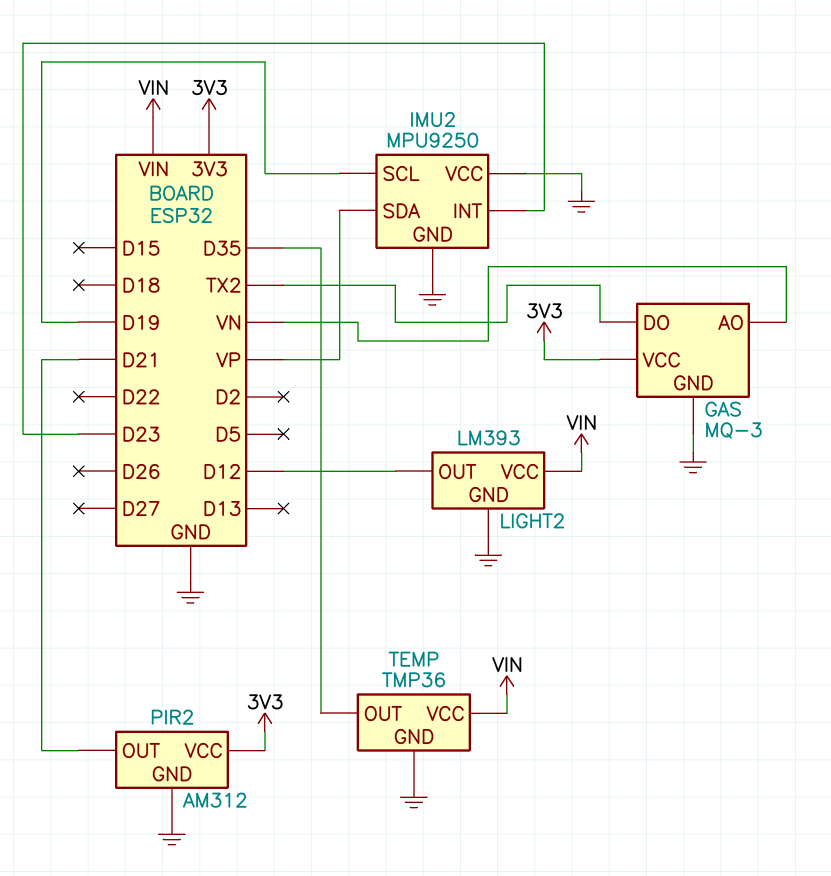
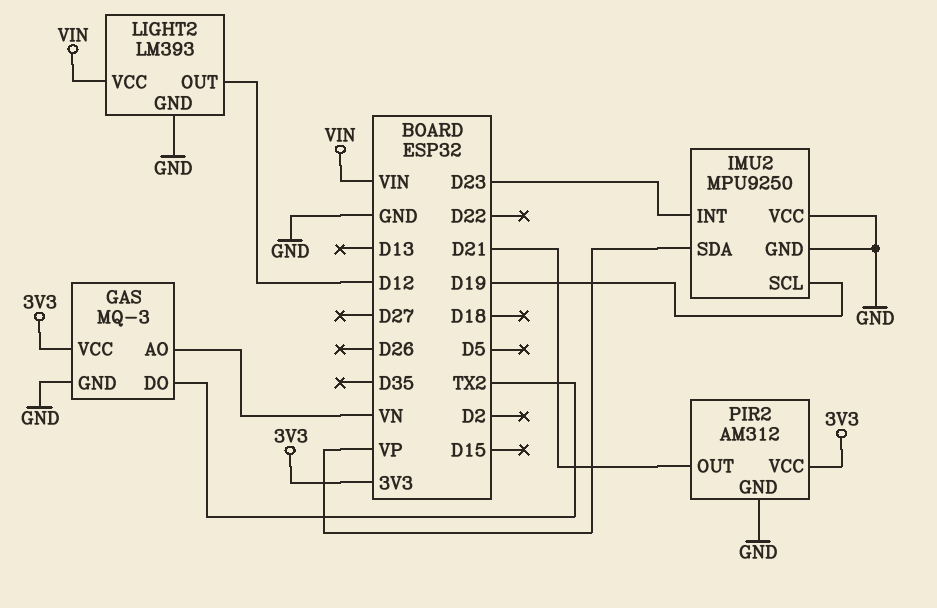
TEMP: TMP36 -> none
TEMP pin GND: GND -> none
TEMP pin OUT: D35 -> none
TEMP pin VCC: VIN -> none

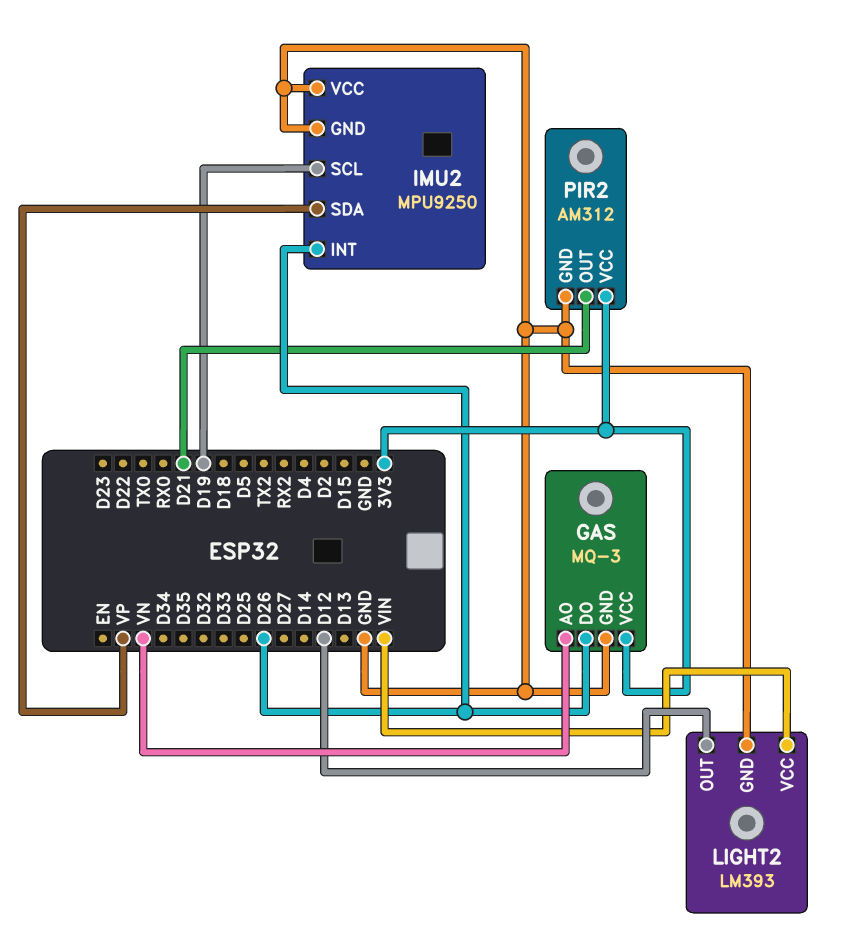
GAS pin DO: TX2 -> D26
IMU2 pin INT: D23 -> D26

